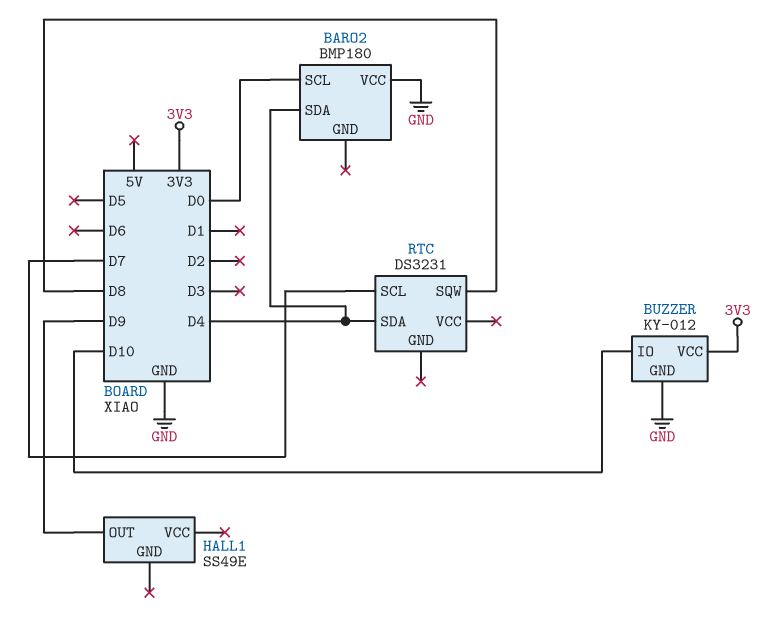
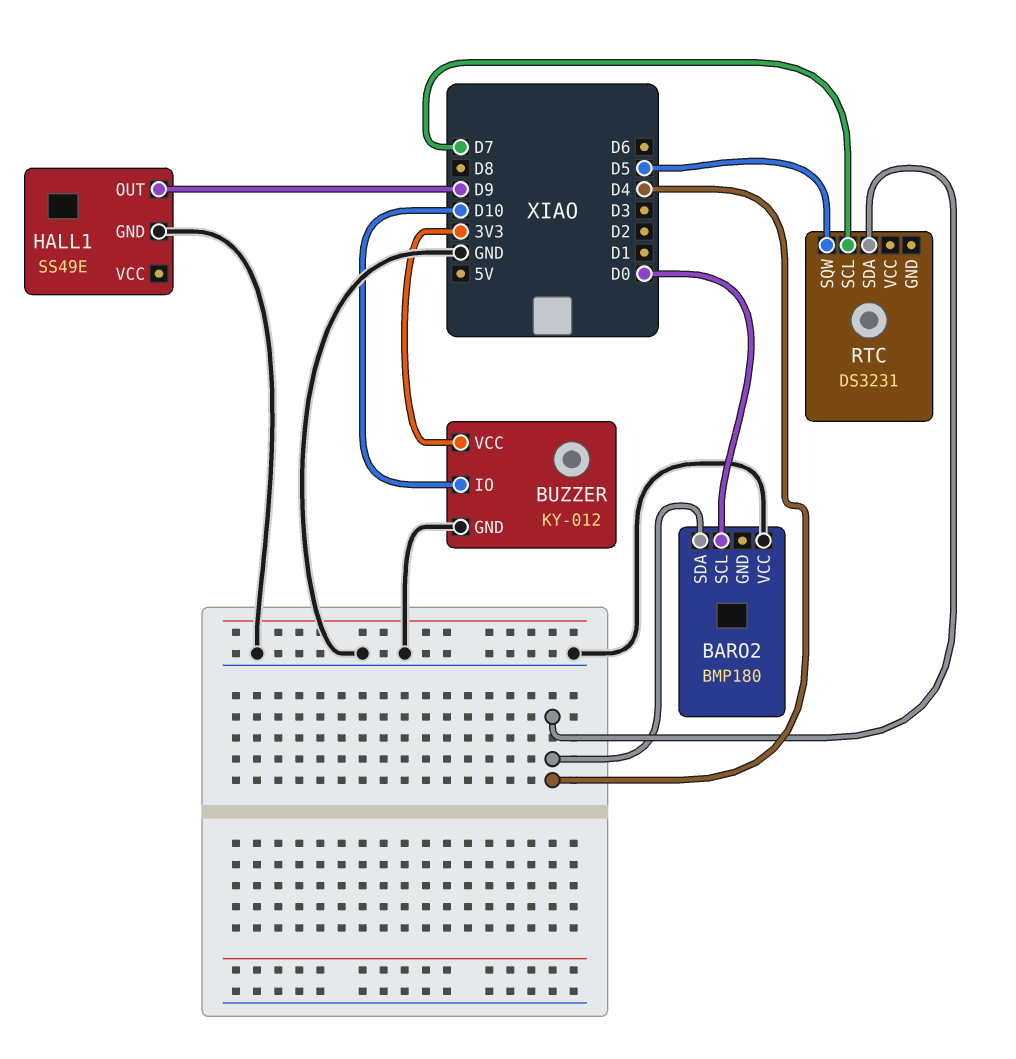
HALL1 pin GND: none -> GND
RTC pin SQW: D8 -> D5

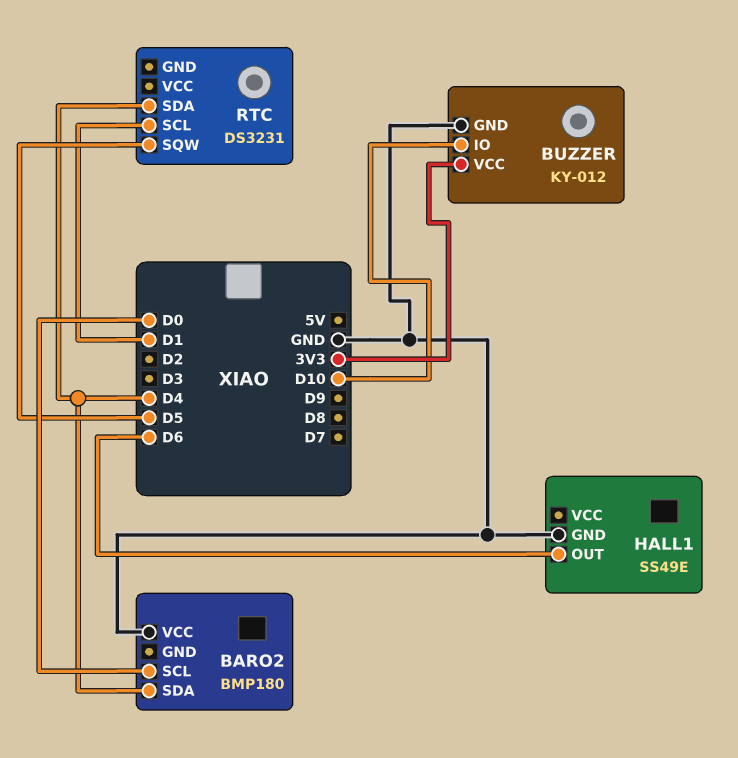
HALL1 pin OUT: D9 -> D6
RTC pin SCL: D7 -> D1

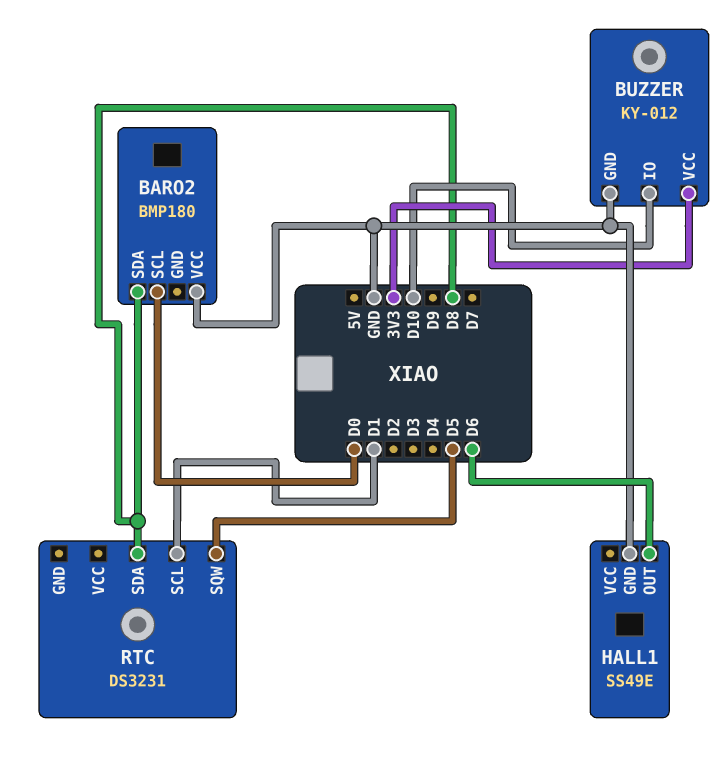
BARO2 pin SDA: D4 -> D8
RTC pin SDA: D4 -> D8

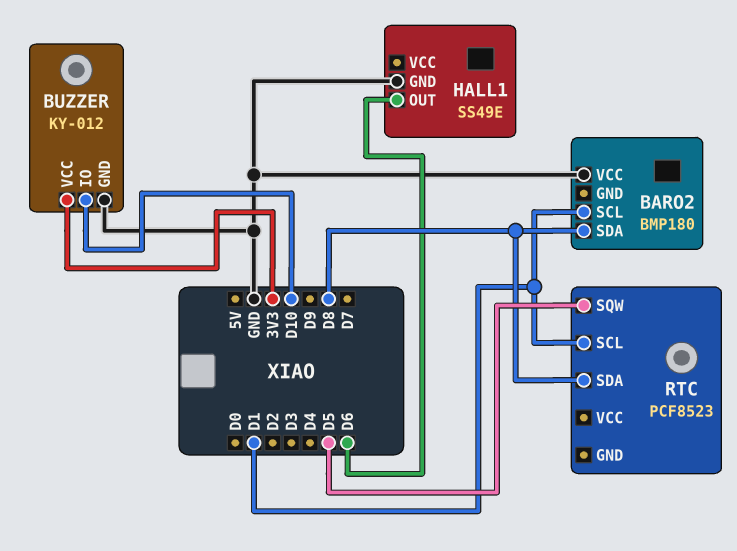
BARO2 pin SCL: D0 -> D1
RTC: DS3231 -> PCF8523

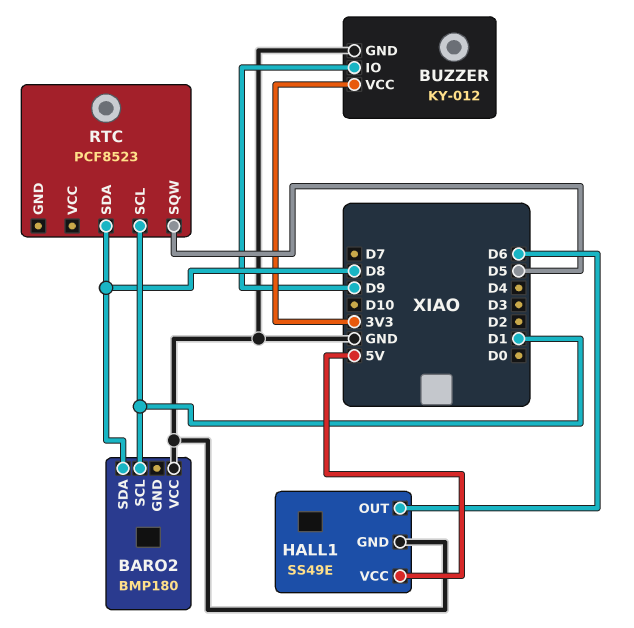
BUZZER pin IO: D10 -> D9
HALL1 pin VCC: none -> 5V

